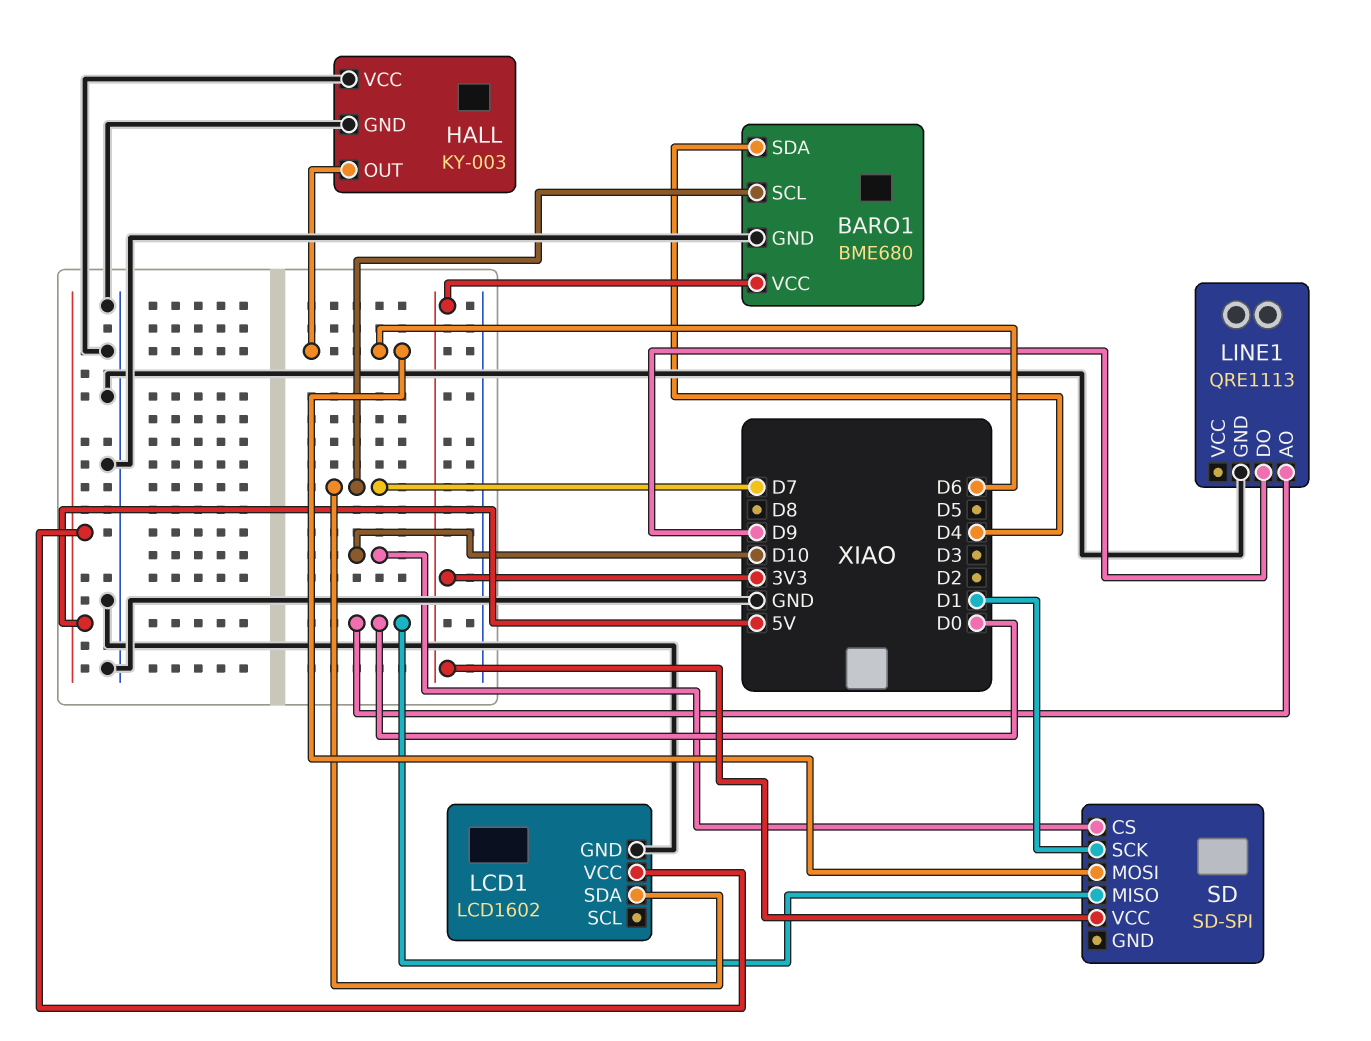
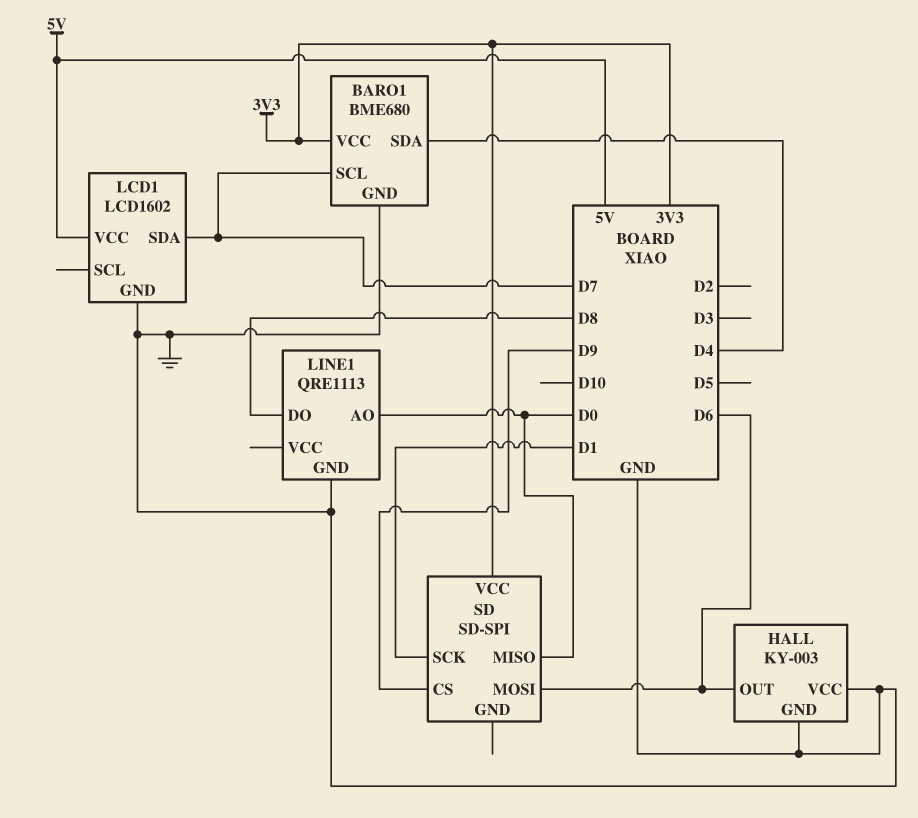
LINE1 pin DO: D9 -> D8
SD pin CS: D10 -> D9

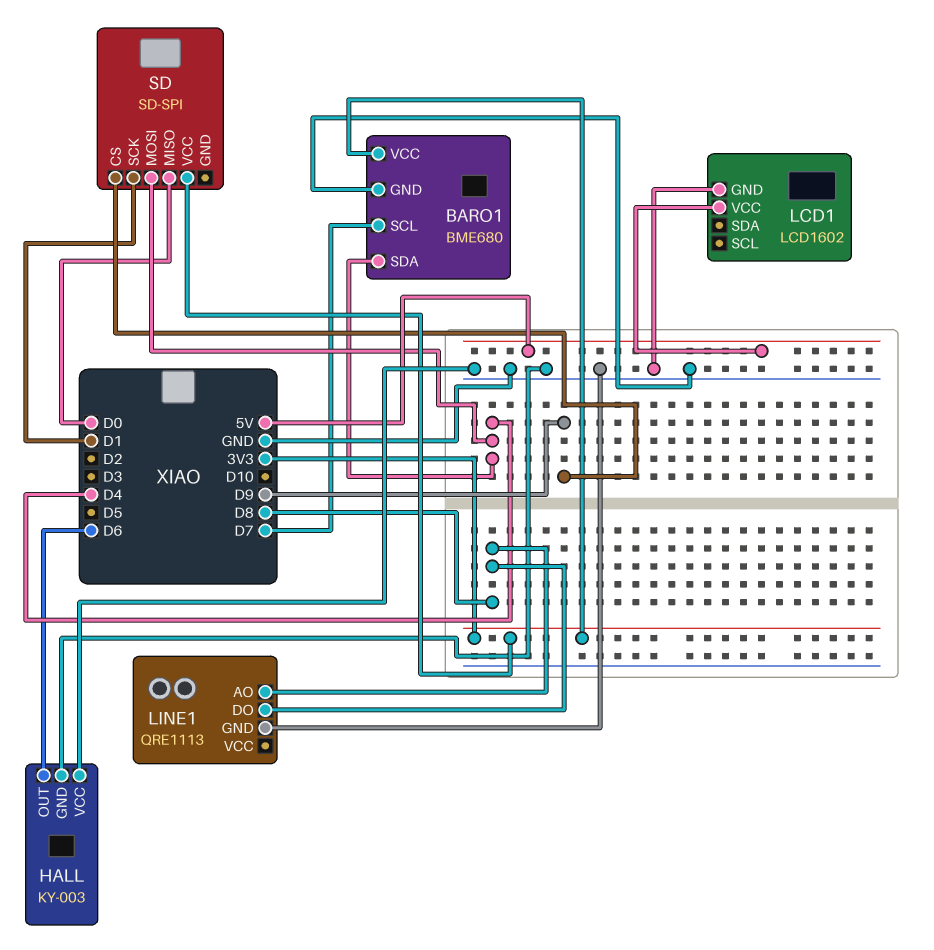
LCD1 pin SDA: D7 -> none
LINE1 pin AO: D0 -> D8
SD pin MOSI: D6 -> D4

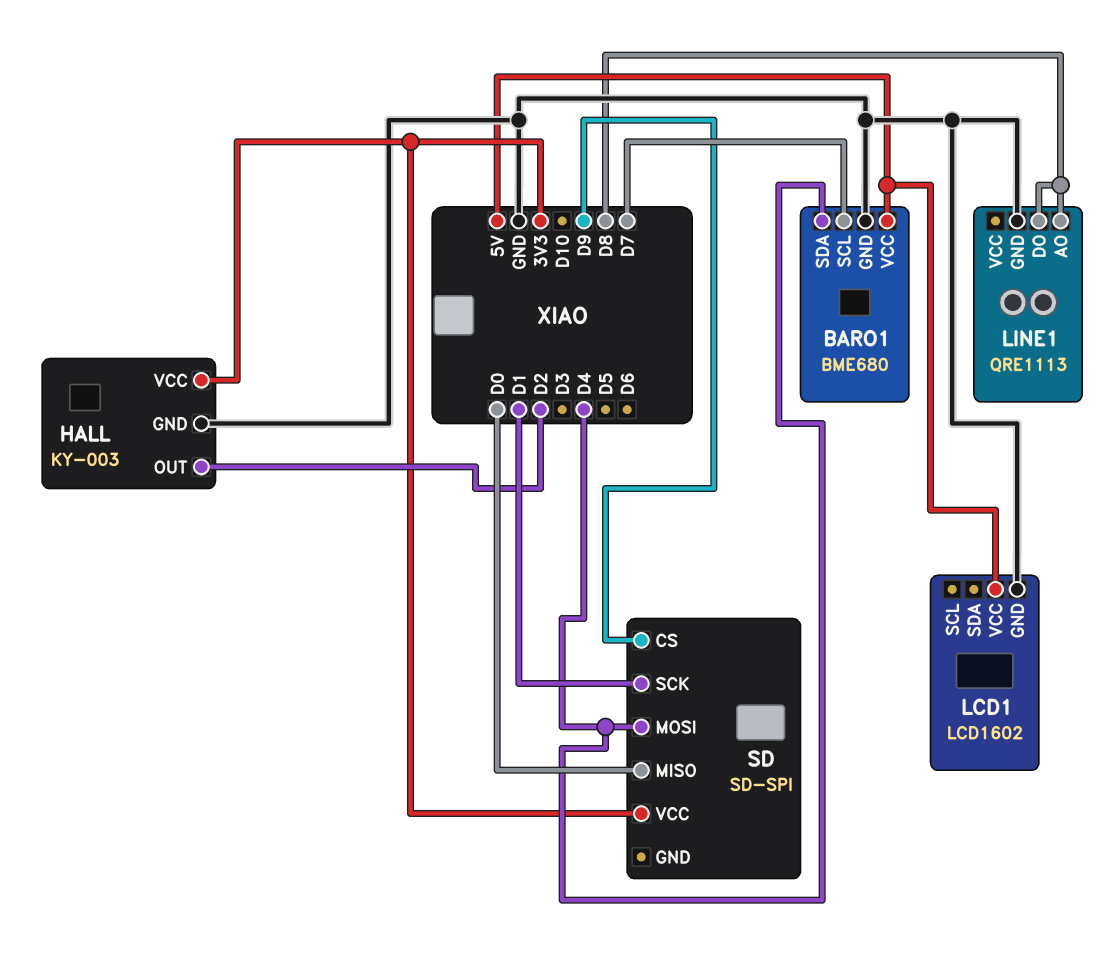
BARO1 pin VCC: 3V3 -> 5V
HALL pin OUT: D6 -> D2
HALL pin VCC: GND -> 3V3

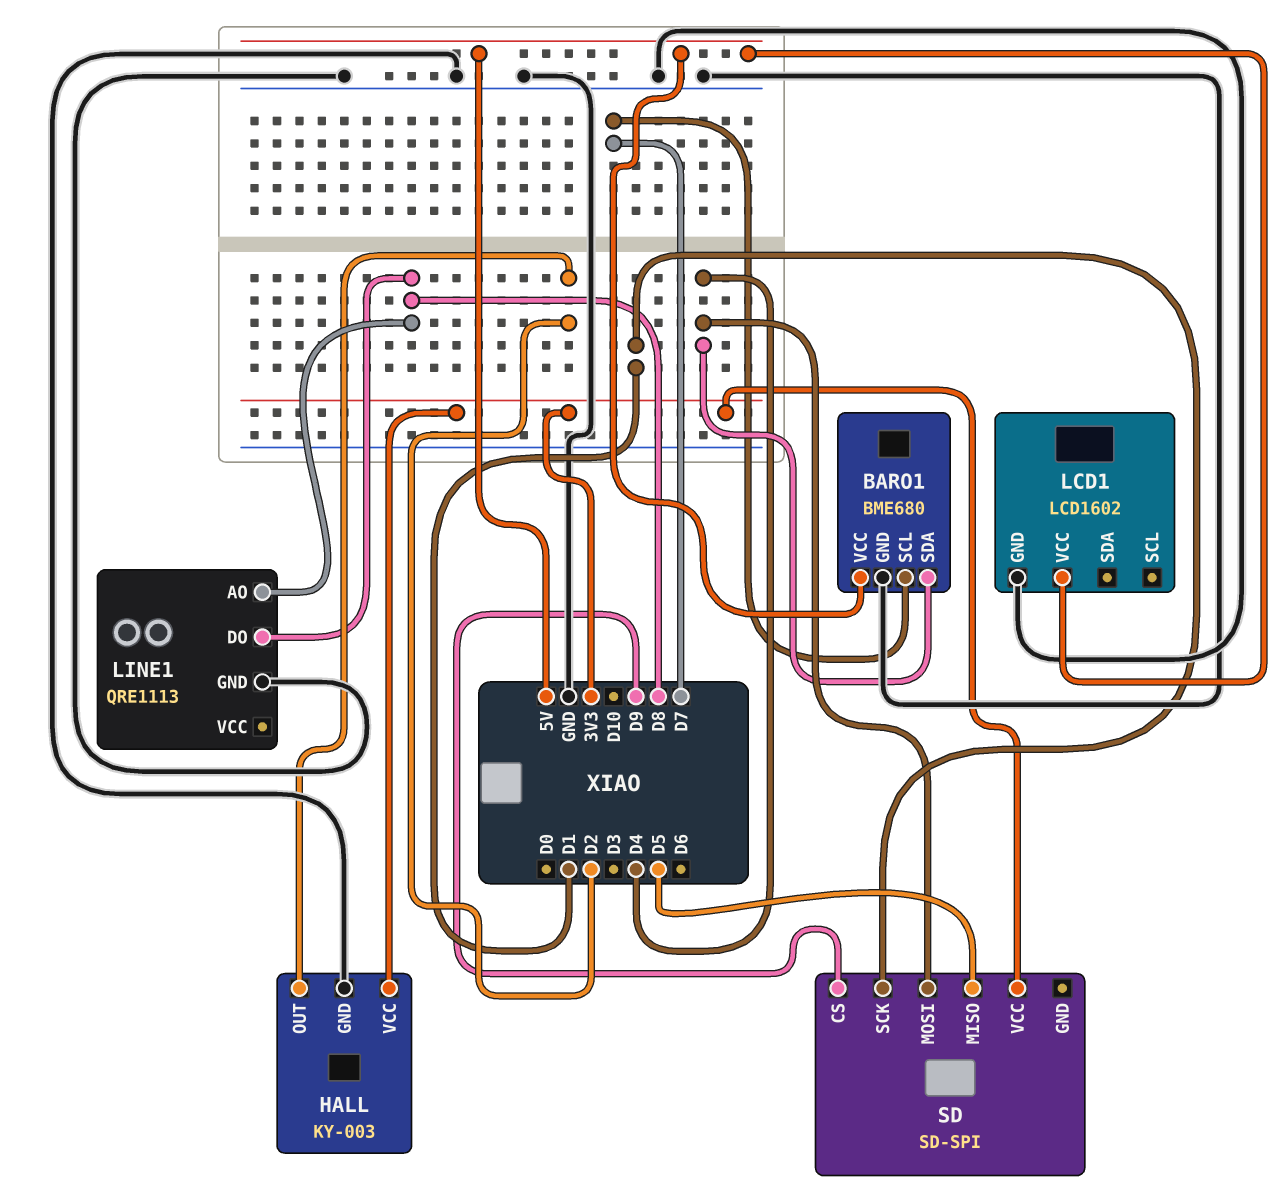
SD pin MISO: D0 -> D5

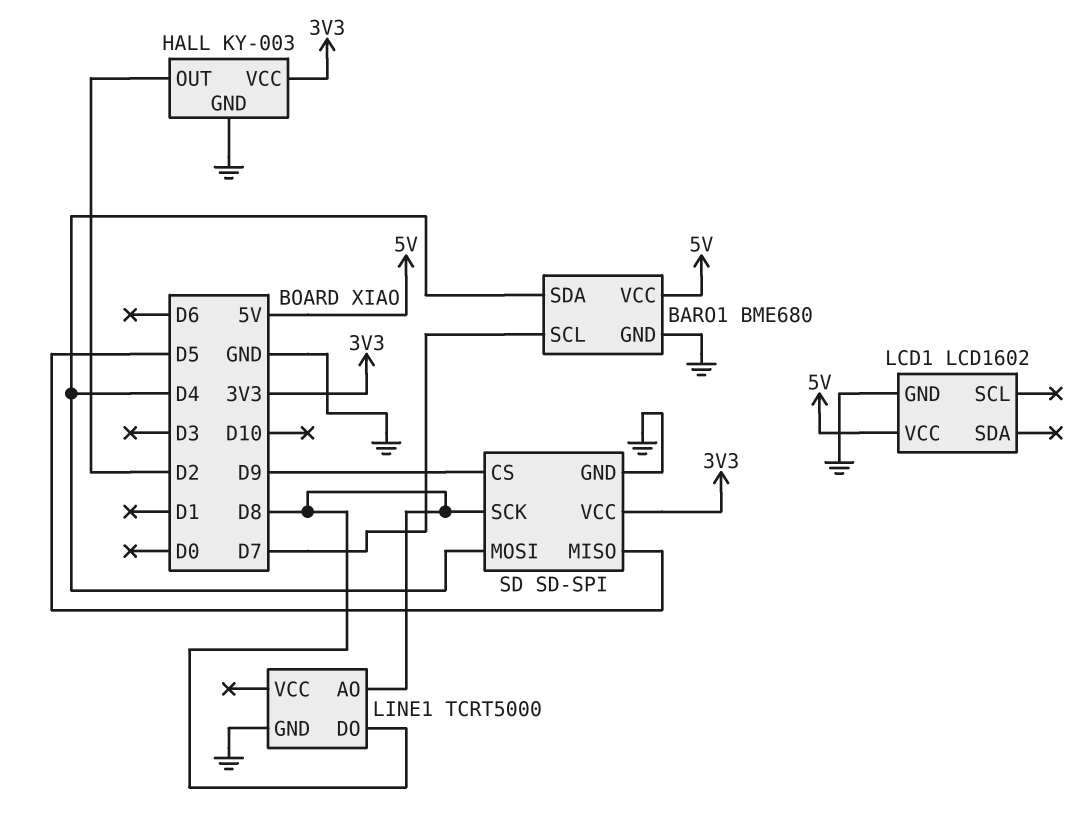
LINE1: QRE1113 -> TCRT5000
SD pin GND: none -> GND
SD pin SCK: D1 -> D8

